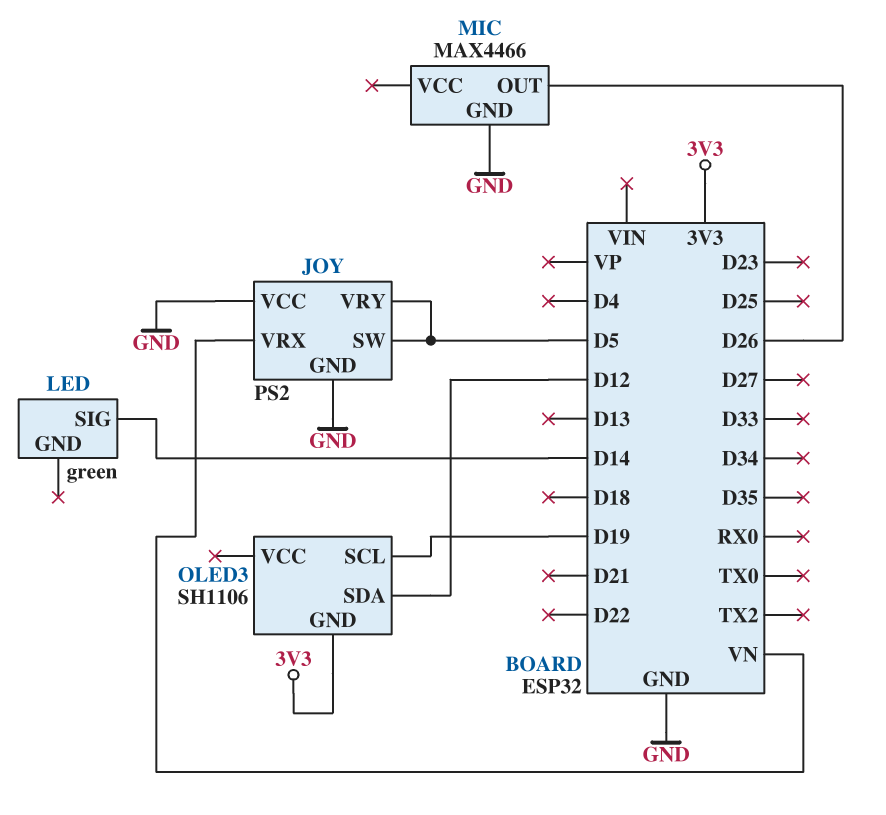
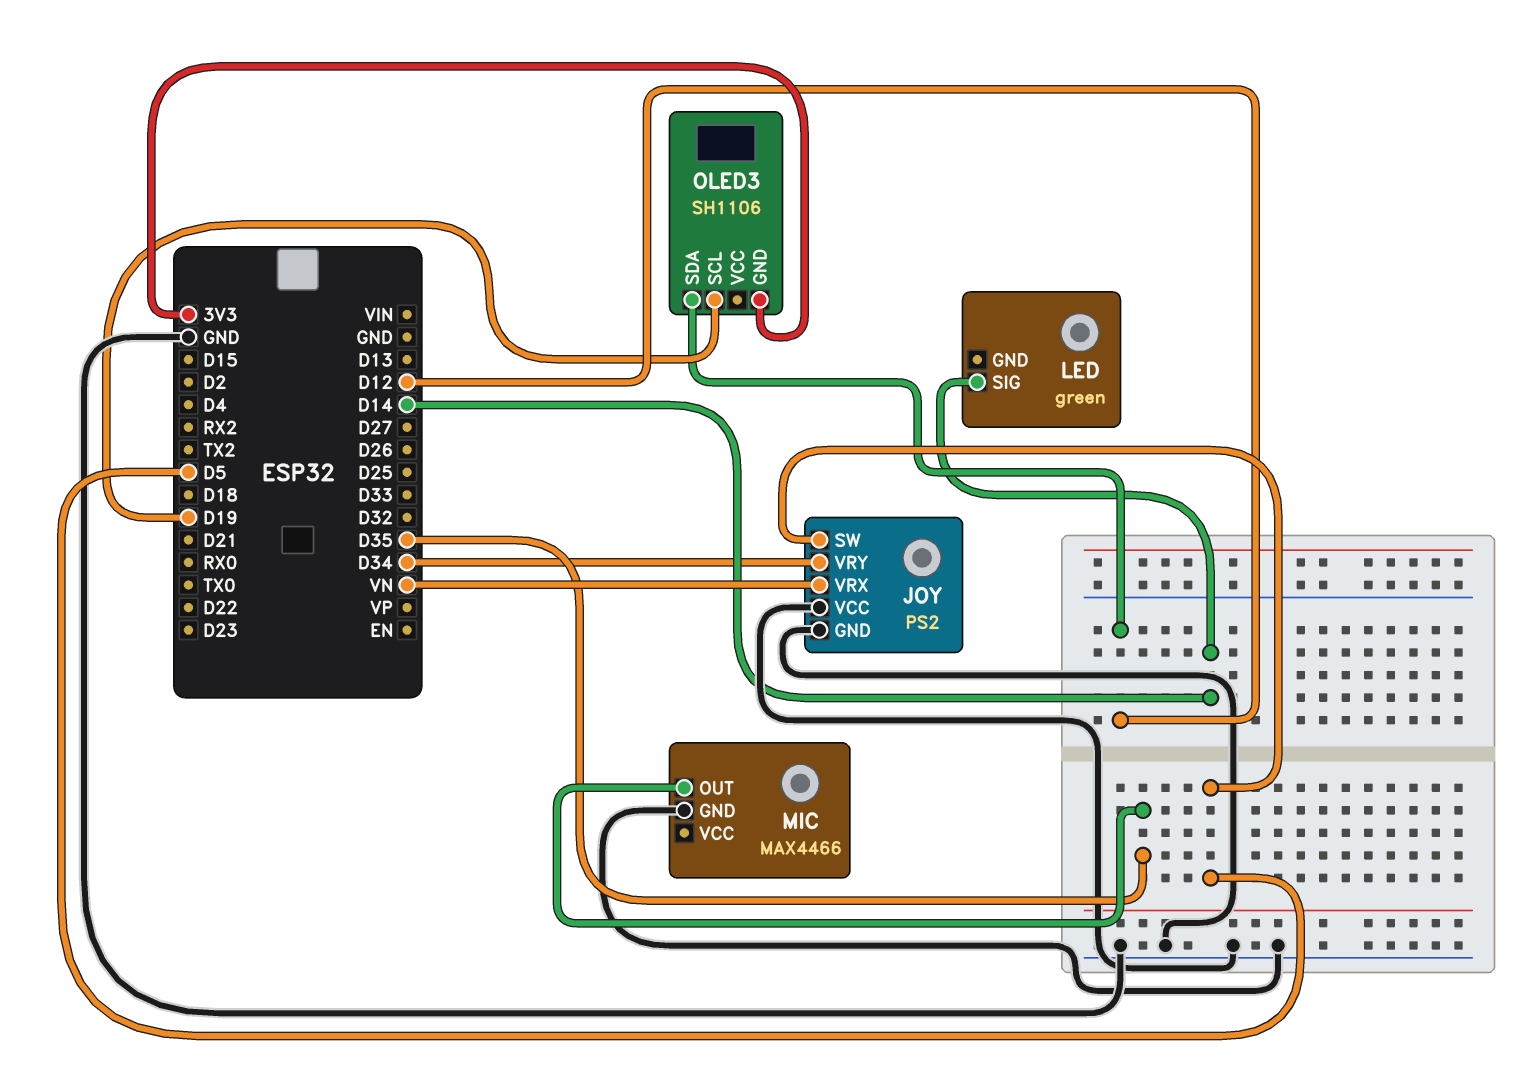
JOY pin VRY: D5 -> D34
MIC pin OUT: D26 -> D35

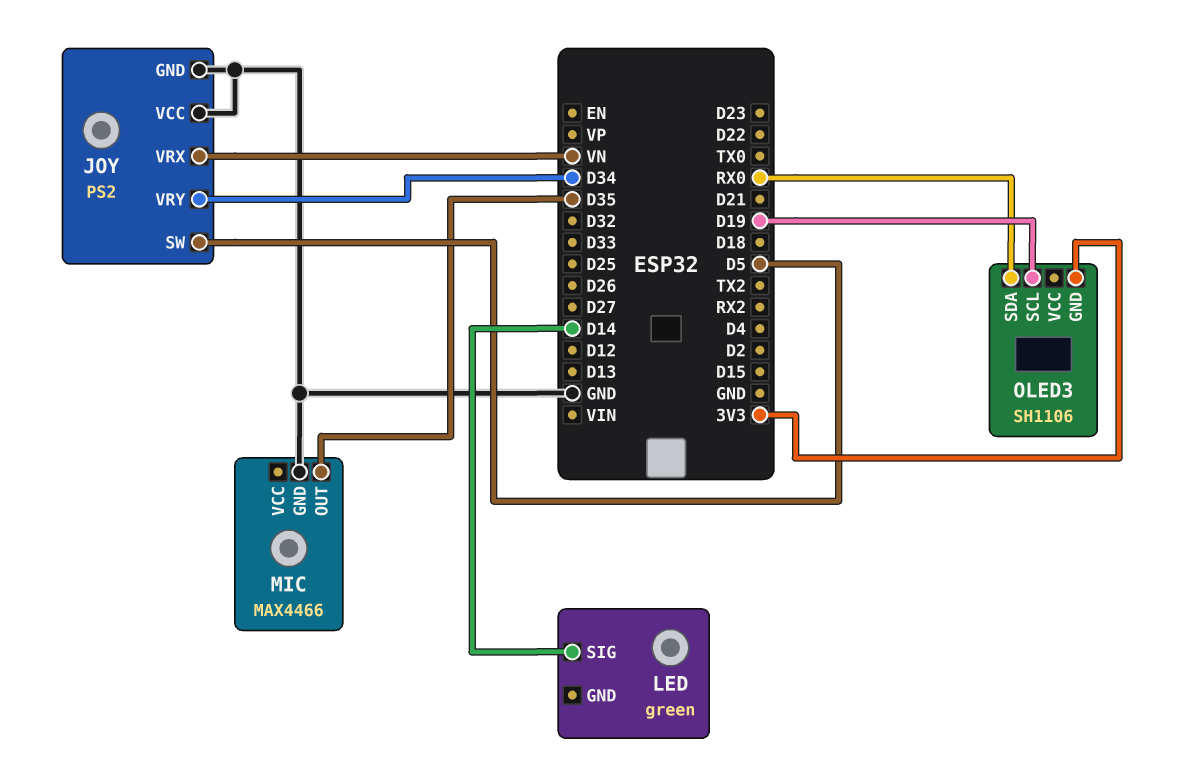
OLED3 pin SDA: D12 -> RX0

